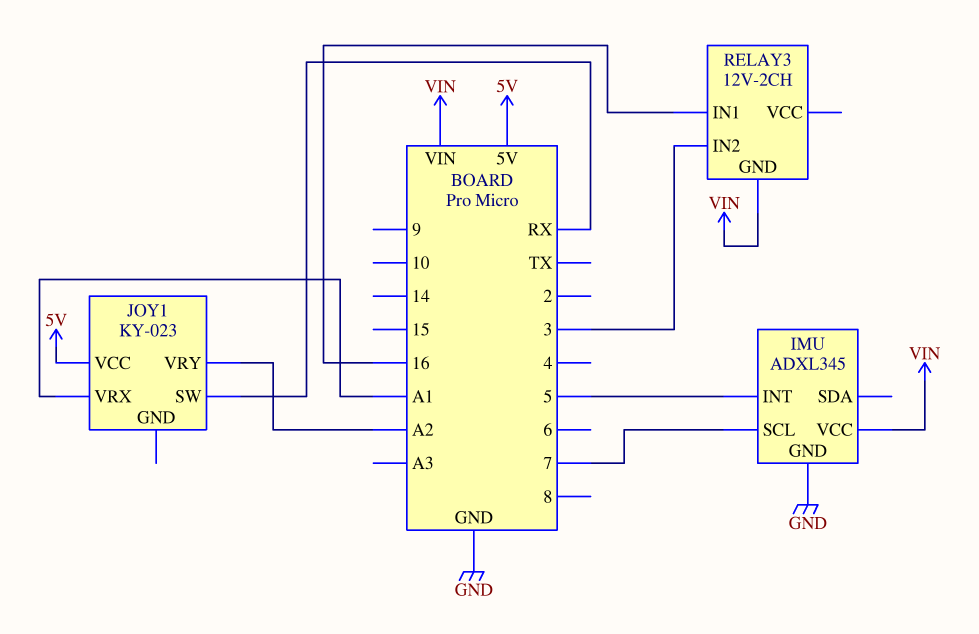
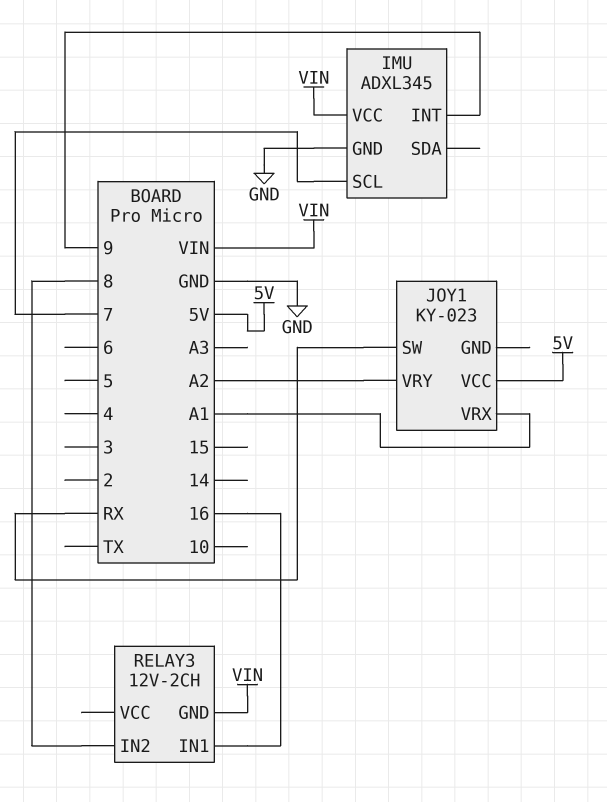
IMU pin INT: 5 -> 9
RELAY3 pin IN2: 3 -> 8

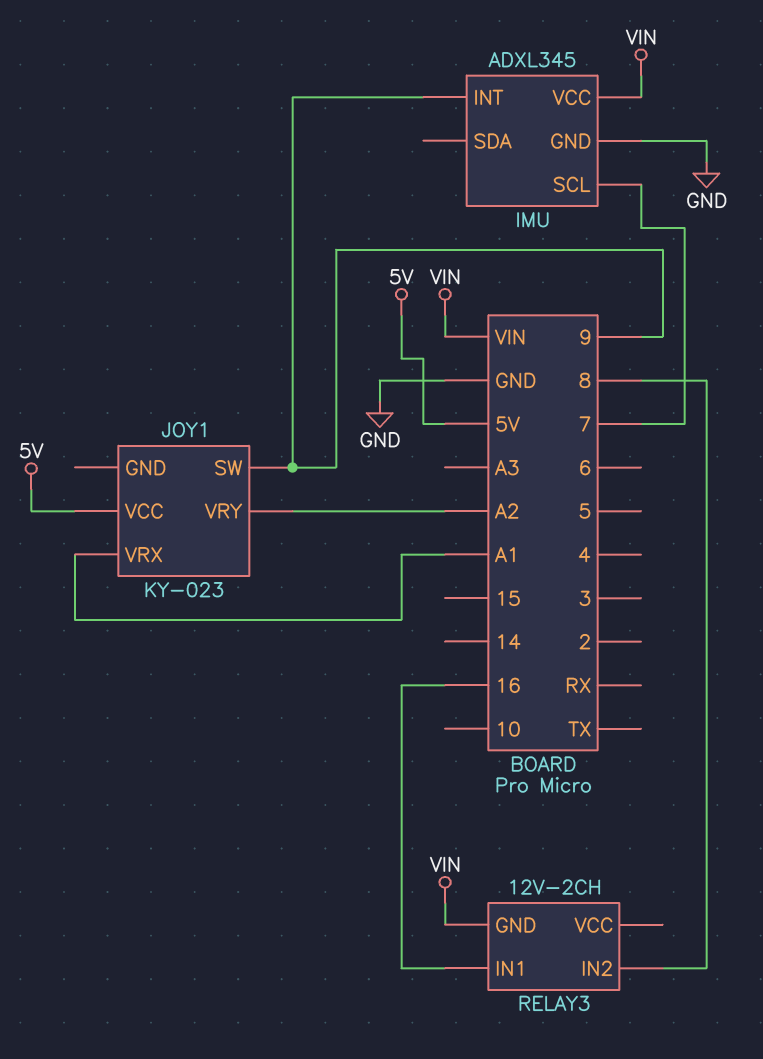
JOY1 pin SW: RX -> 9

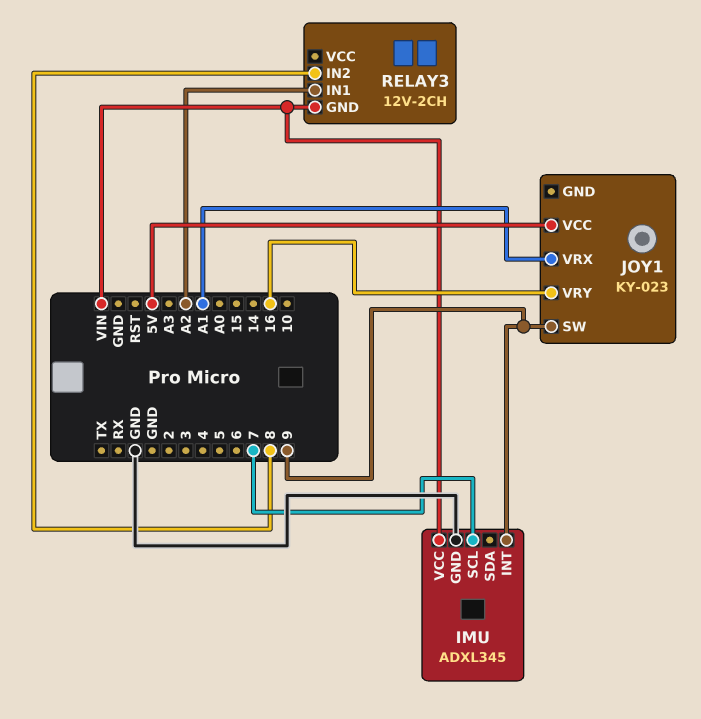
JOY1 pin VRY: A2 -> 16
RELAY3 pin IN1: 16 -> A2

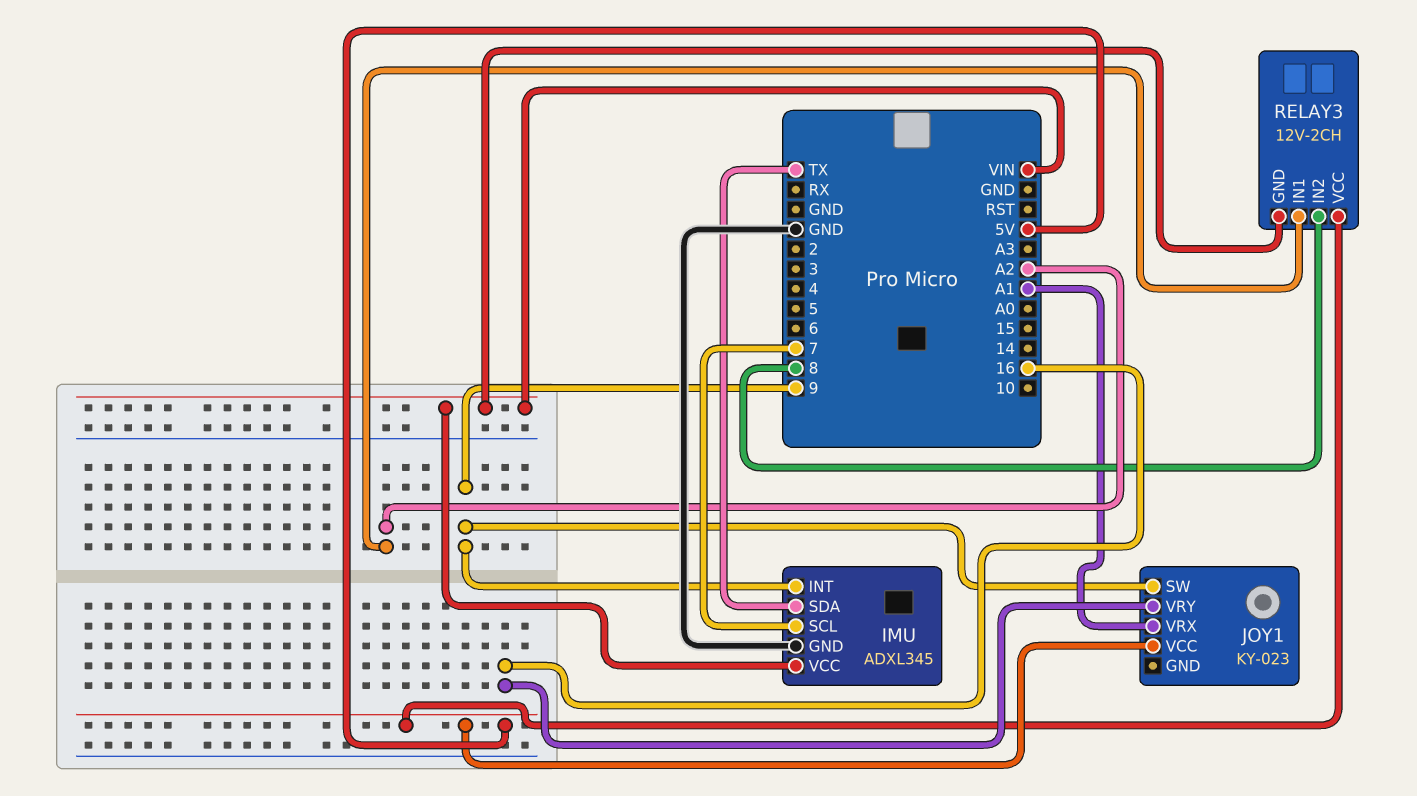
IMU pin SDA: none -> TX
RELAY3 pin VCC: none -> 5V

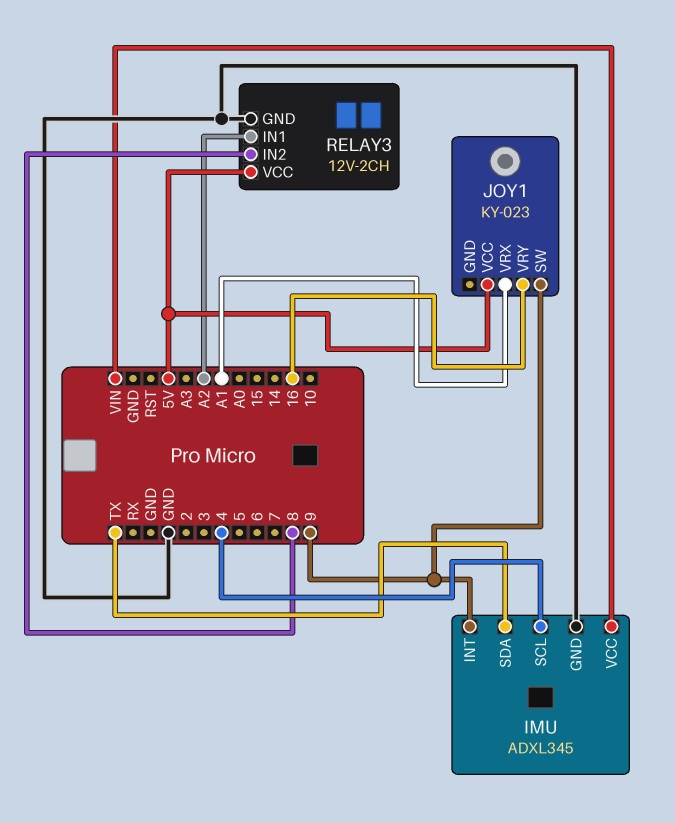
IMU pin SCL: 7 -> 4
RELAY3 pin GND: VIN -> GND

